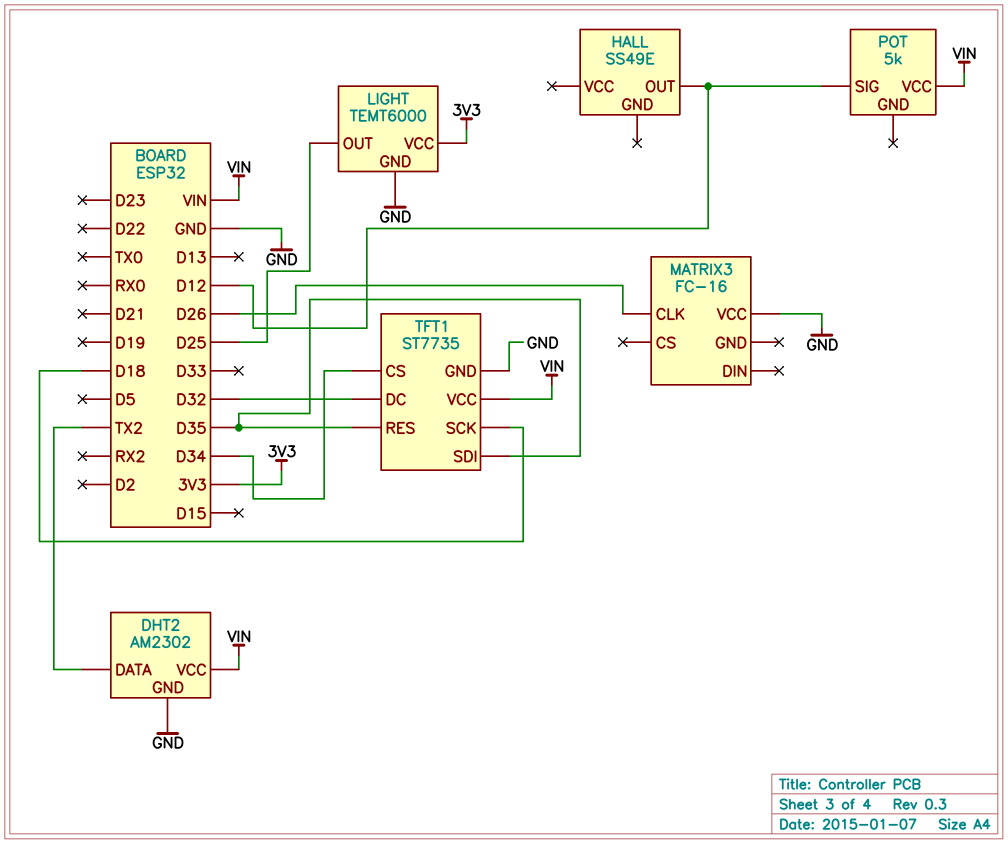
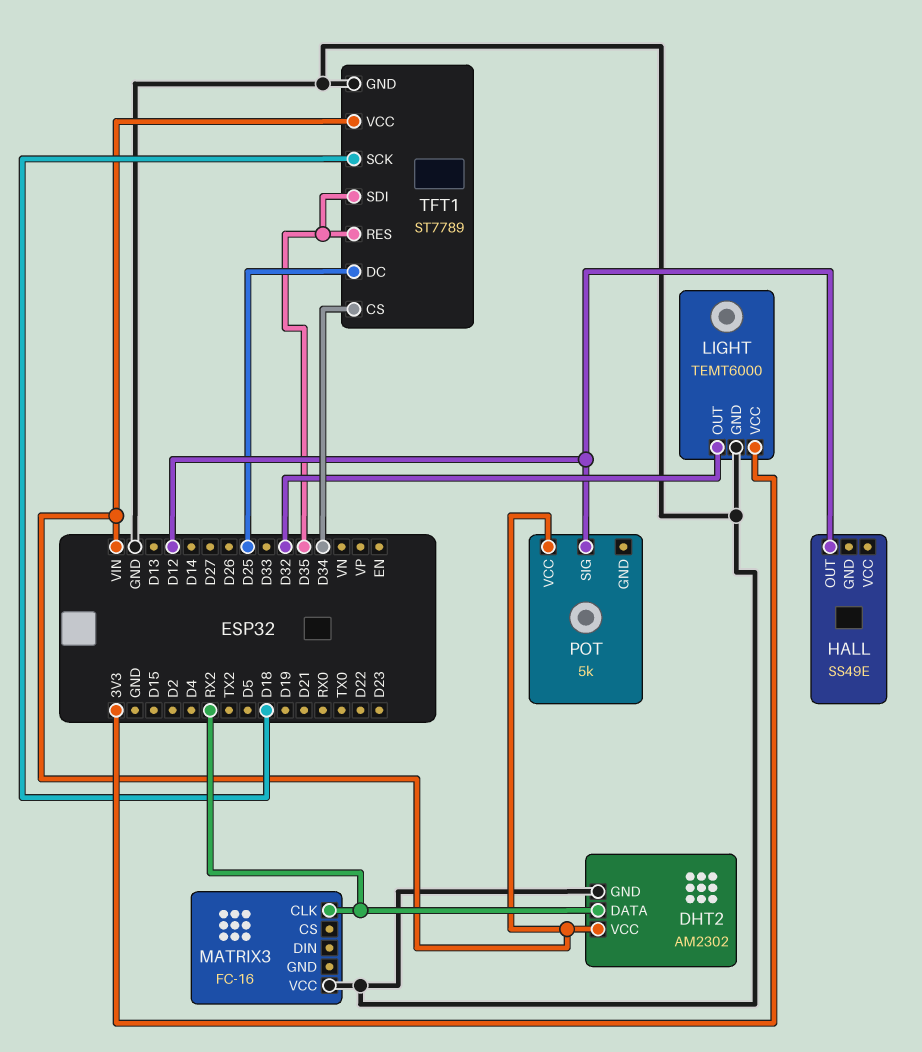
DHT2 pin DATA: TX2 -> RX2
LIGHT pin OUT: D25 -> D32
MATRIX3 pin CLK: D26 -> RX2
TFT1: ST7735 -> ST7789
TFT1 pin DC: D32 -> D25

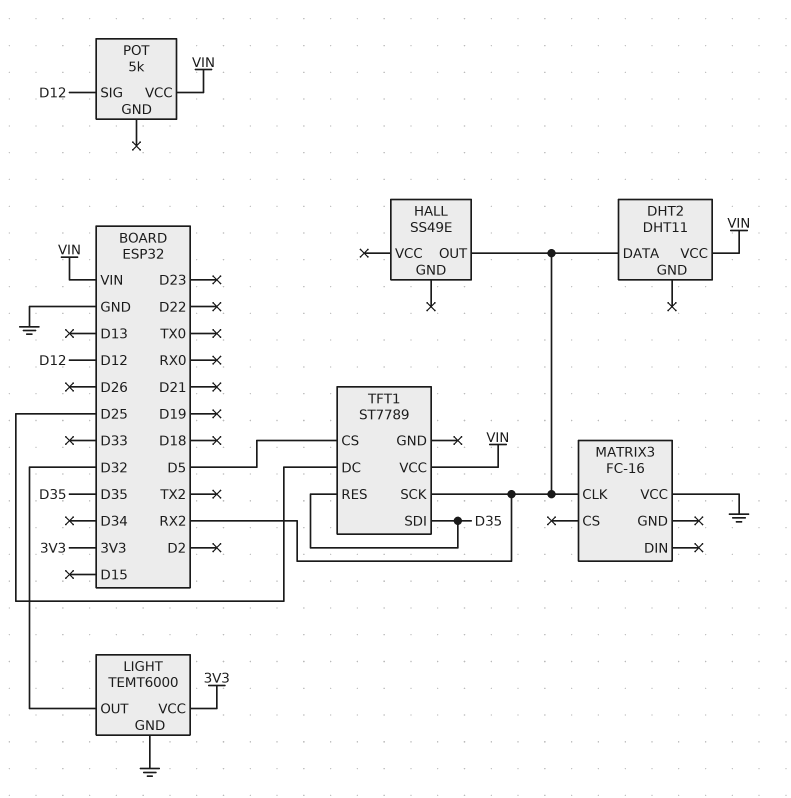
DHT2: AM2302 -> DHT11
DHT2 pin GND: GND -> none
HALL pin OUT: D12 -> RX2
TFT1 pin CS: D34 -> D5
TFT1 pin GND: GND -> none
TFT1 pin SCK: D18 -> RX2

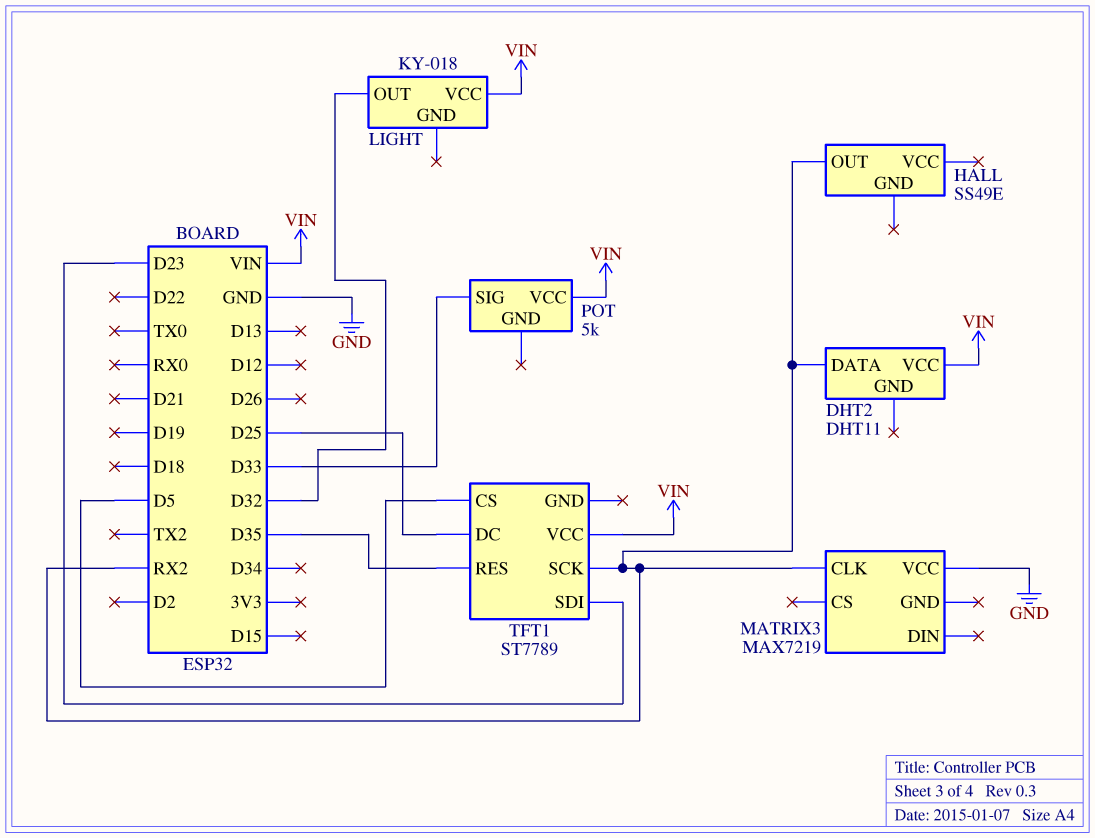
LIGHT: TEMT6000 -> KY-018
LIGHT pin GND: GND -> none
LIGHT pin VCC: 3V3 -> VIN
MATRIX3: FC-16 -> MAX7219
POT pin SIG: D12 -> D33
TFT1 pin SDI: D35 -> D23

